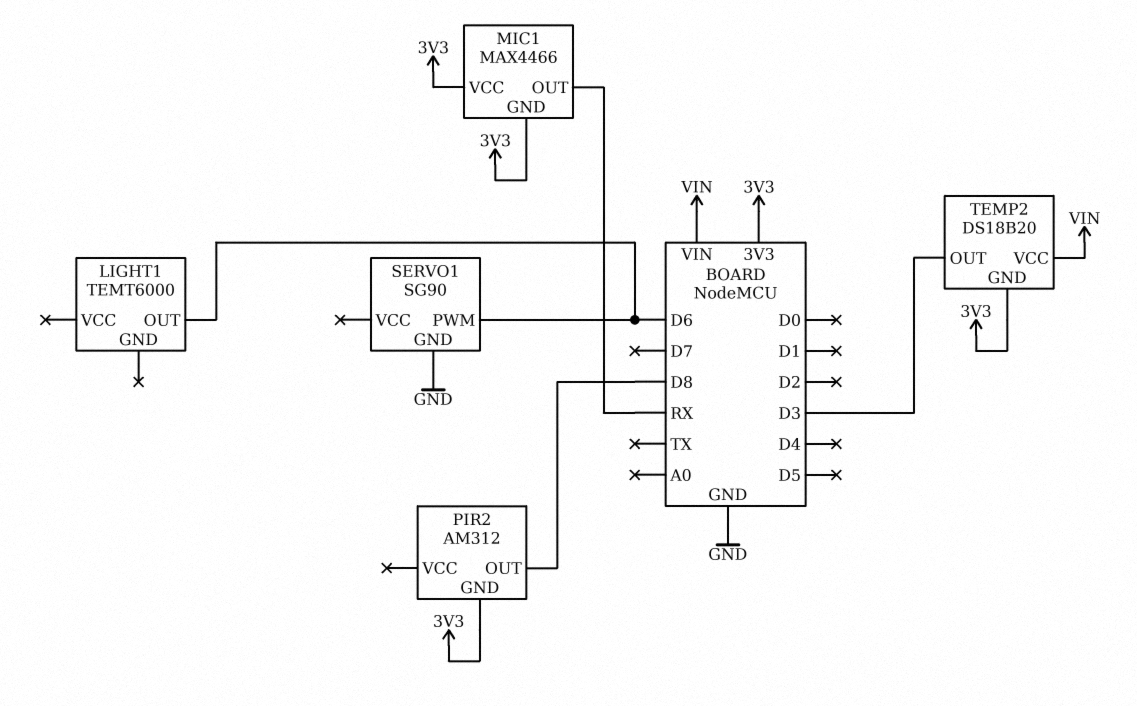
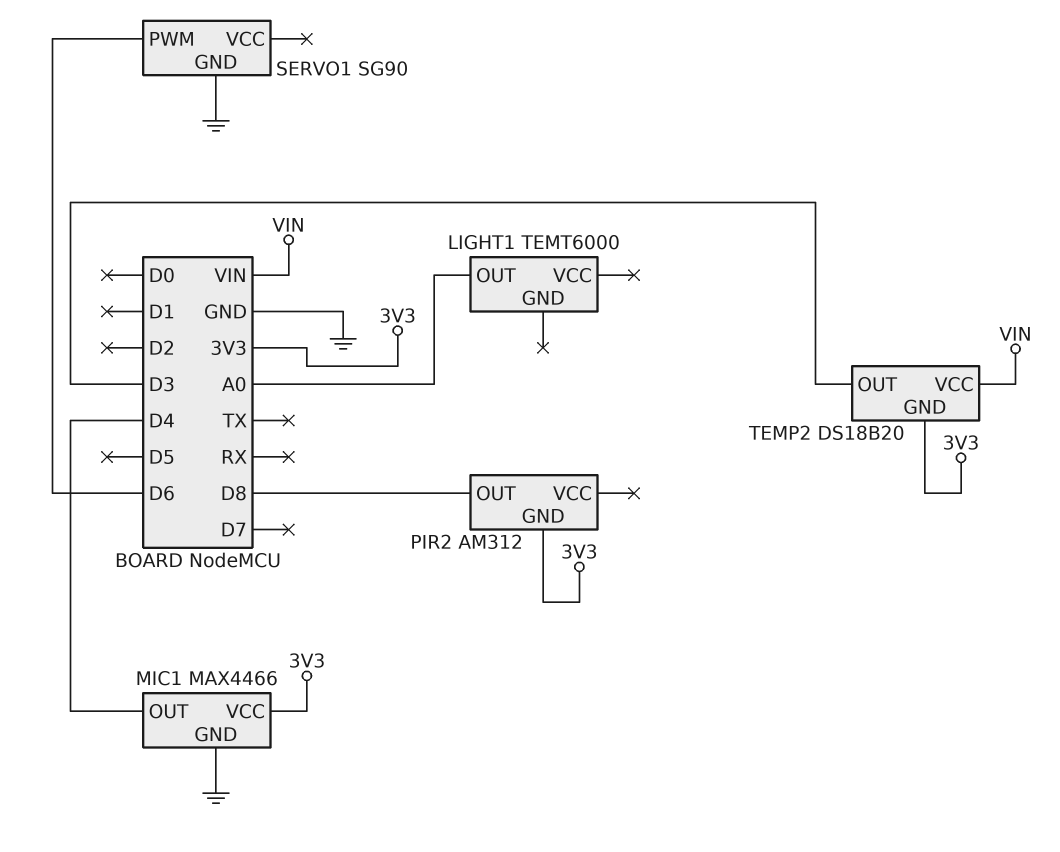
LIGHT1 pin OUT: D6 -> A0
MIC1 pin GND: 3V3 -> GND
MIC1 pin OUT: RX -> D4

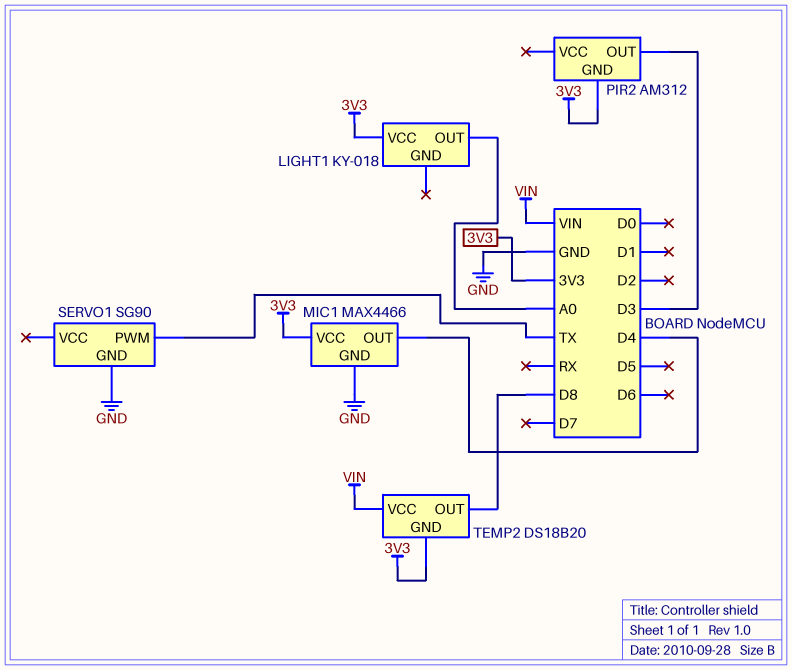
LIGHT1: TEMT6000 -> KY-018
LIGHT1 pin VCC: none -> 3V3
PIR2 pin OUT: D8 -> D3
SERVO1 pin PWM: D6 -> TX
TEMP2 pin OUT: D3 -> D8

